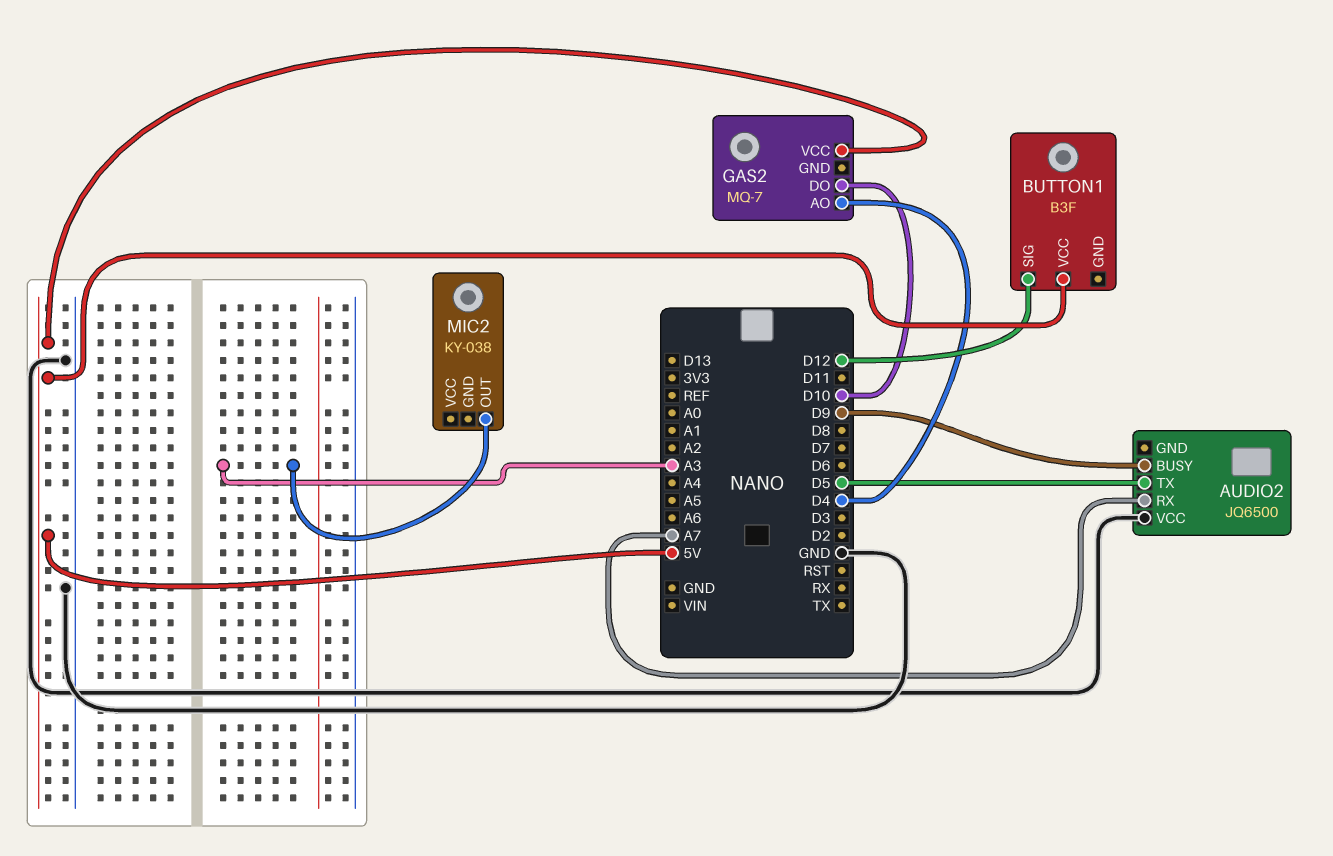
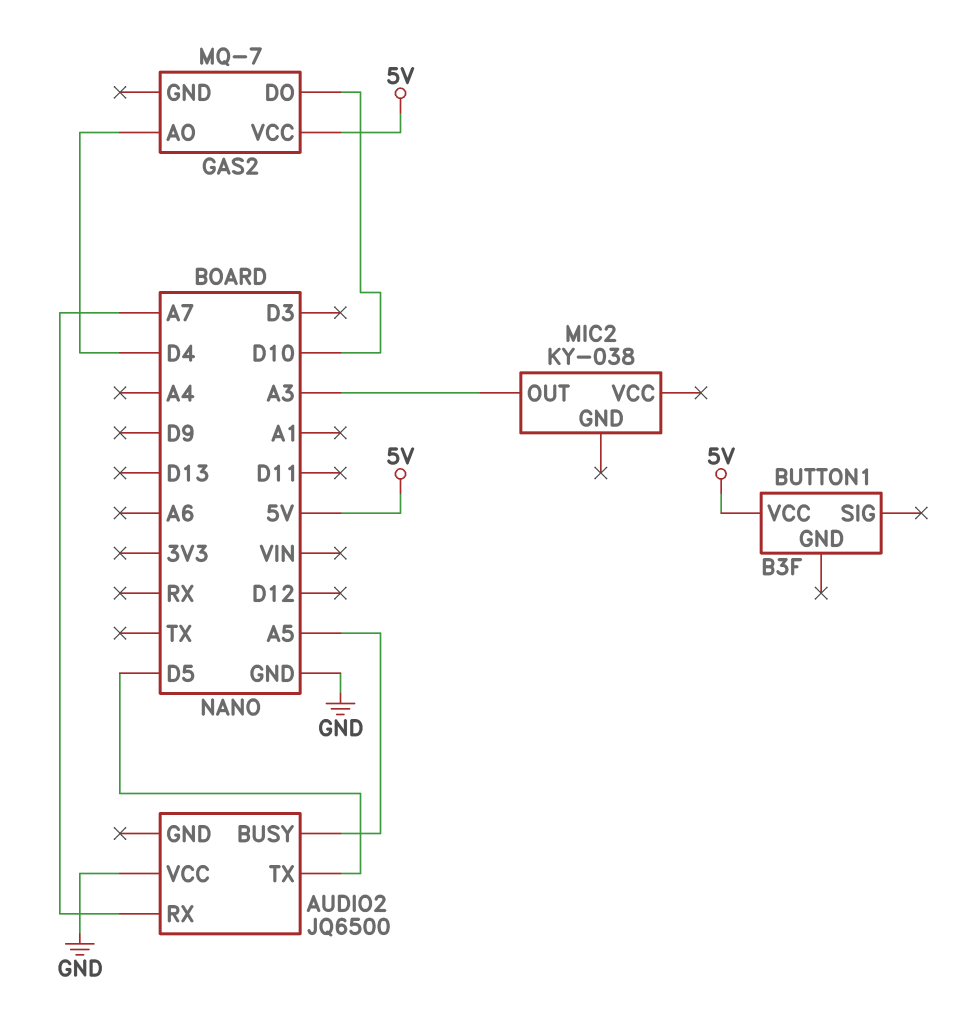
AUDIO2 pin BUSY: D9 -> A5
BUTTON1 pin SIG: D12 -> none

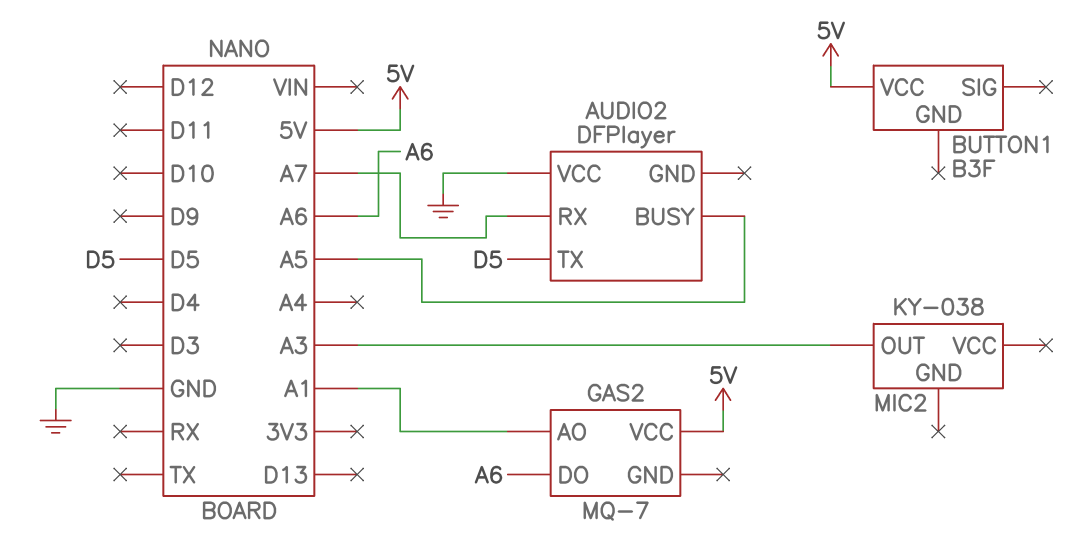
AUDIO2: JQ6500 -> DFPlayer
GAS2 pin AO: D4 -> A1
GAS2 pin DO: D10 -> A6

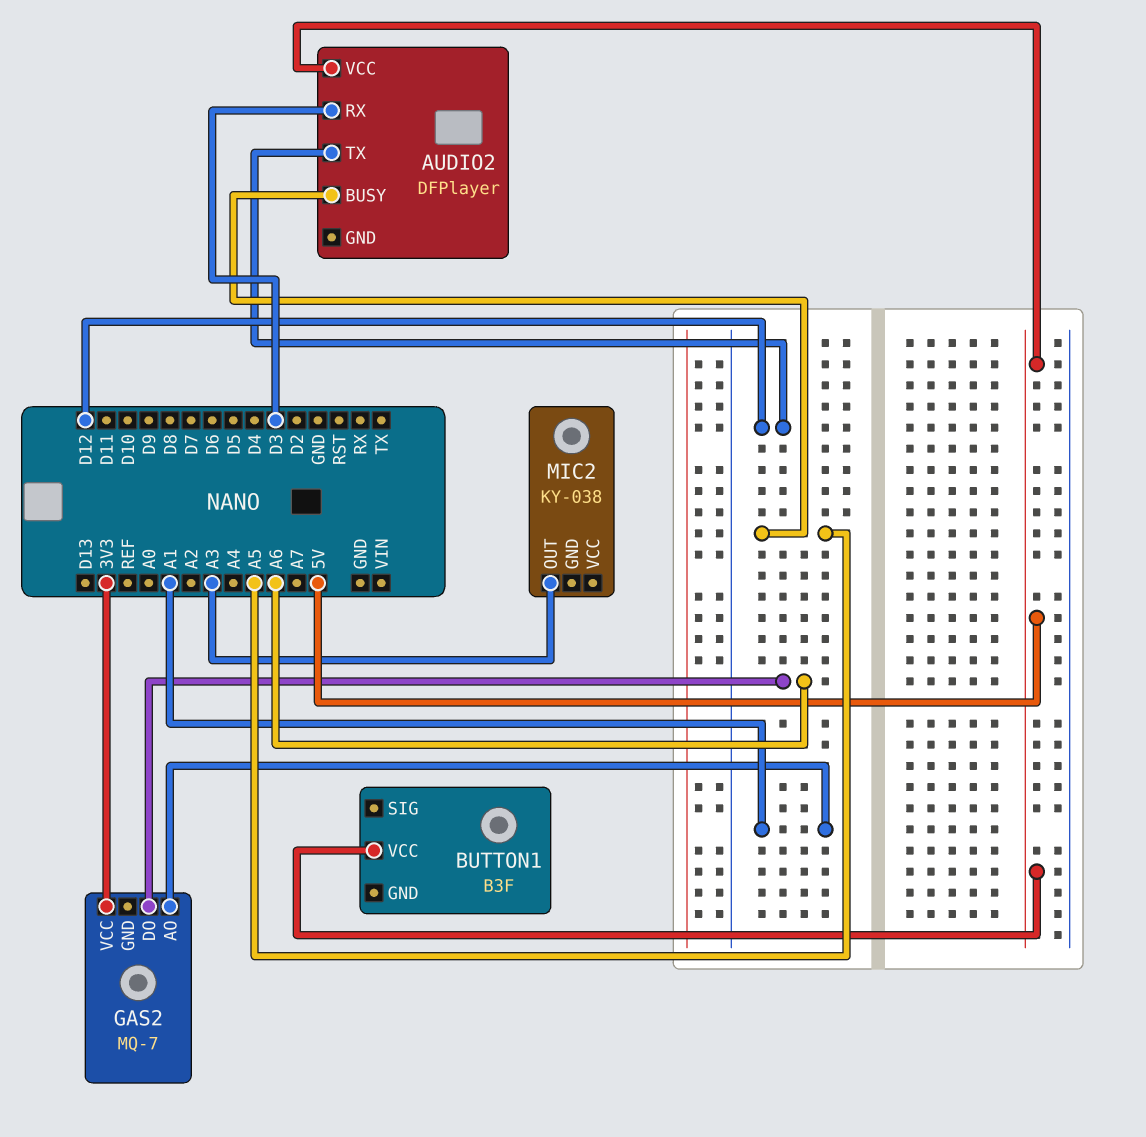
AUDIO2 pin RX: A7 -> D3
AUDIO2 pin TX: D5 -> D12
AUDIO2 pin VCC: GND -> 5V
GAS2 pin VCC: 5V -> 3V3

